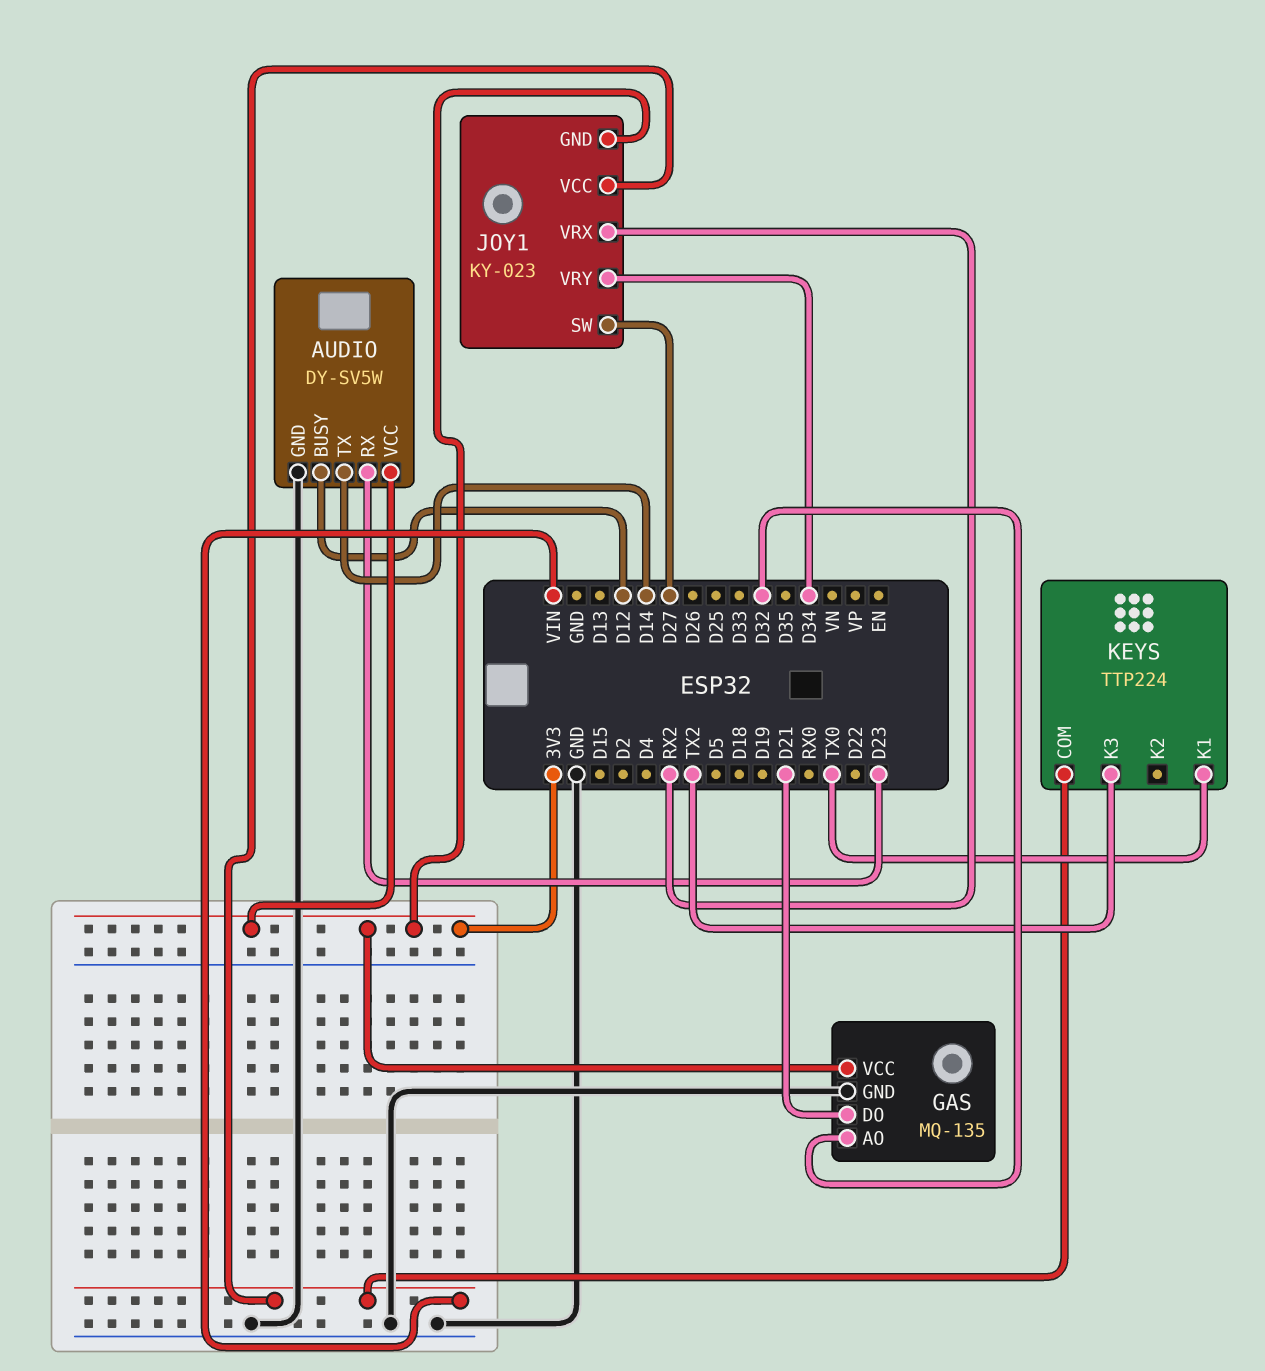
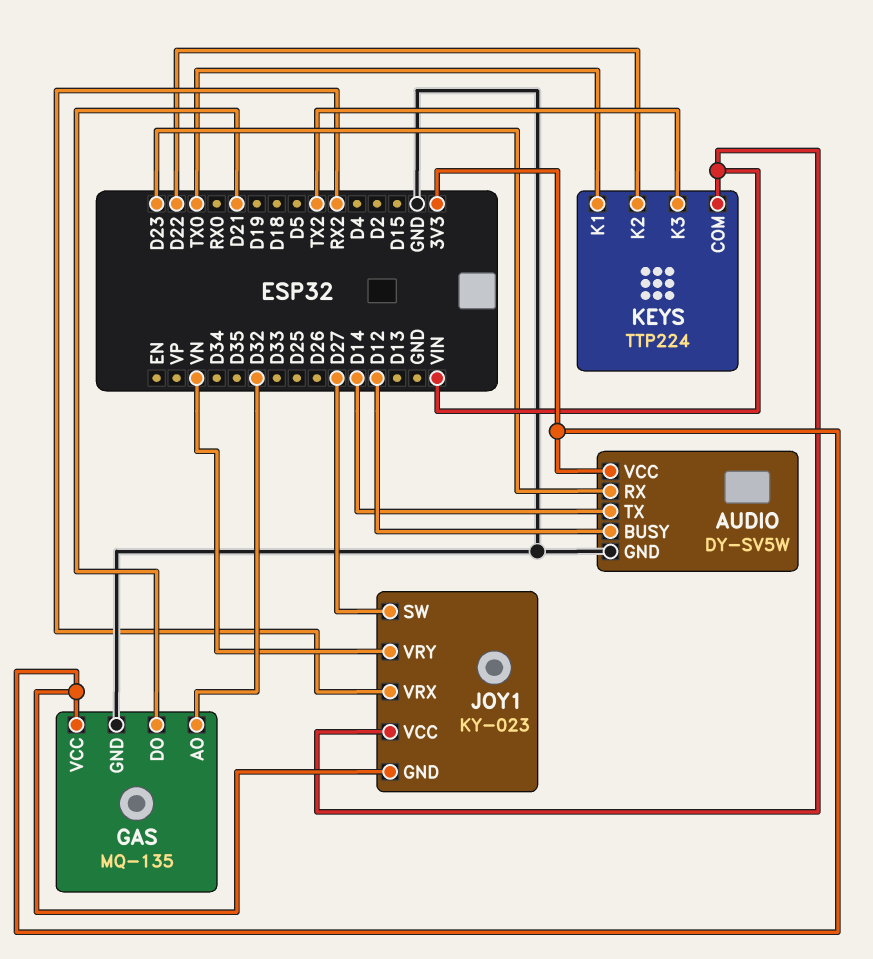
JOY1 pin VRY: D34 -> VN
KEYS pin K2: none -> D22

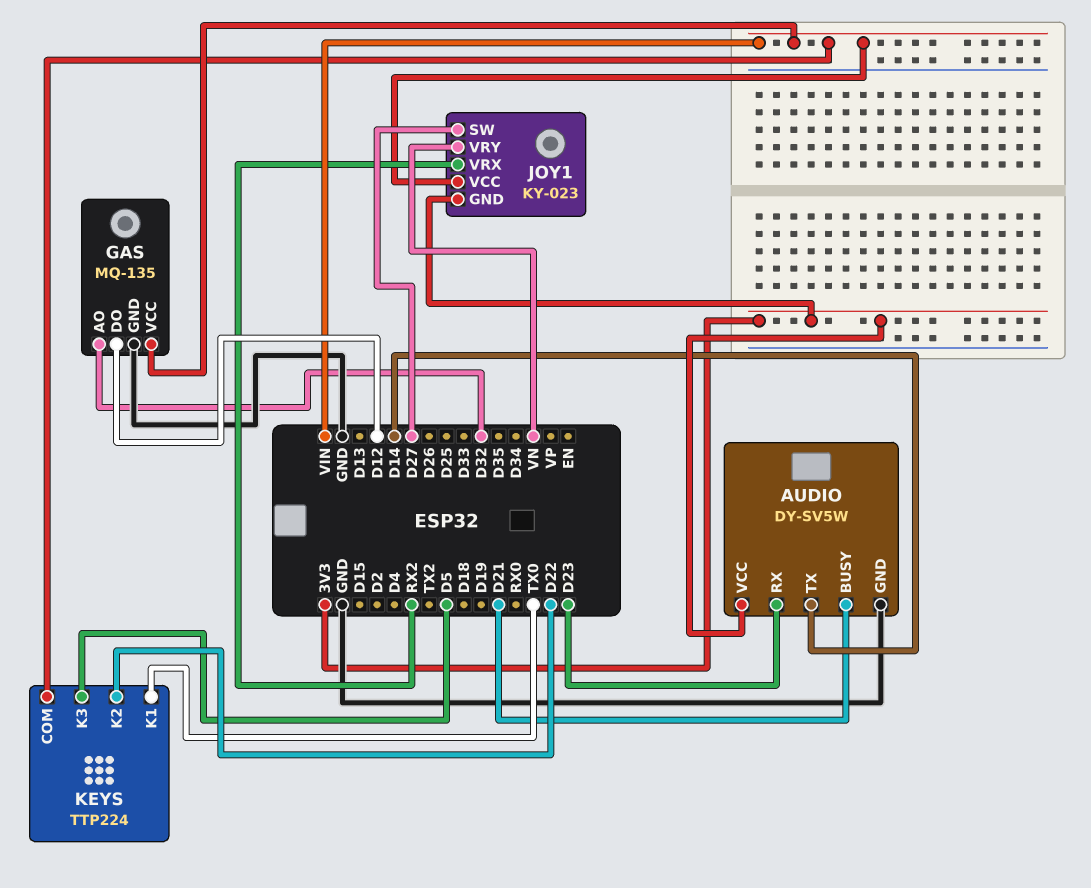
AUDIO pin BUSY: D12 -> D21
GAS pin DO: D21 -> D12
GAS pin VCC: 3V3 -> VIN
KEYS pin K3: TX2 -> D5

